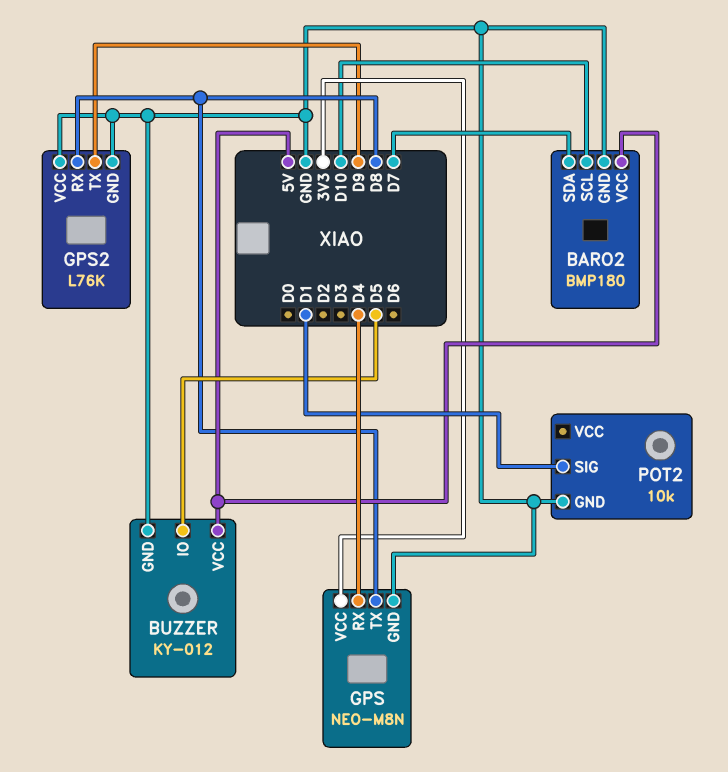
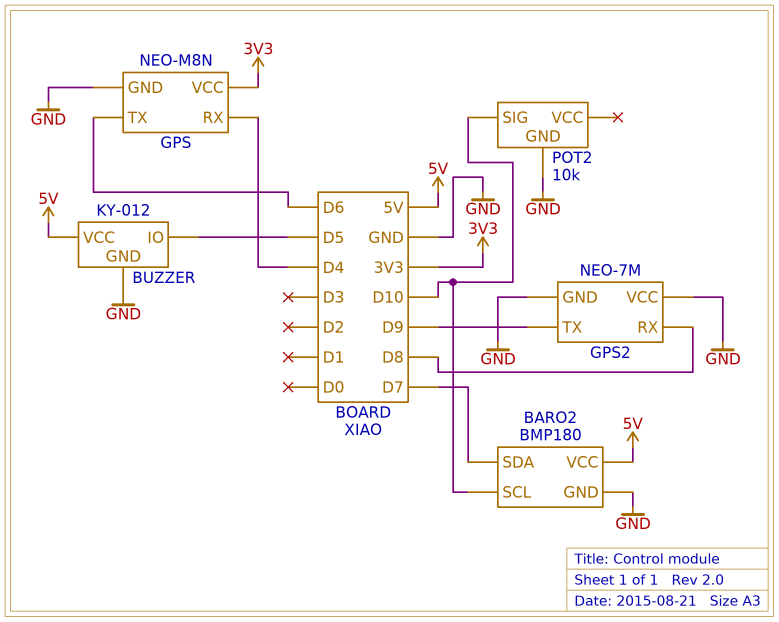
GPS pin TX: D8 -> D6
GPS2: L76K -> NEO-7M
POT2 pin SIG: D1 -> D10

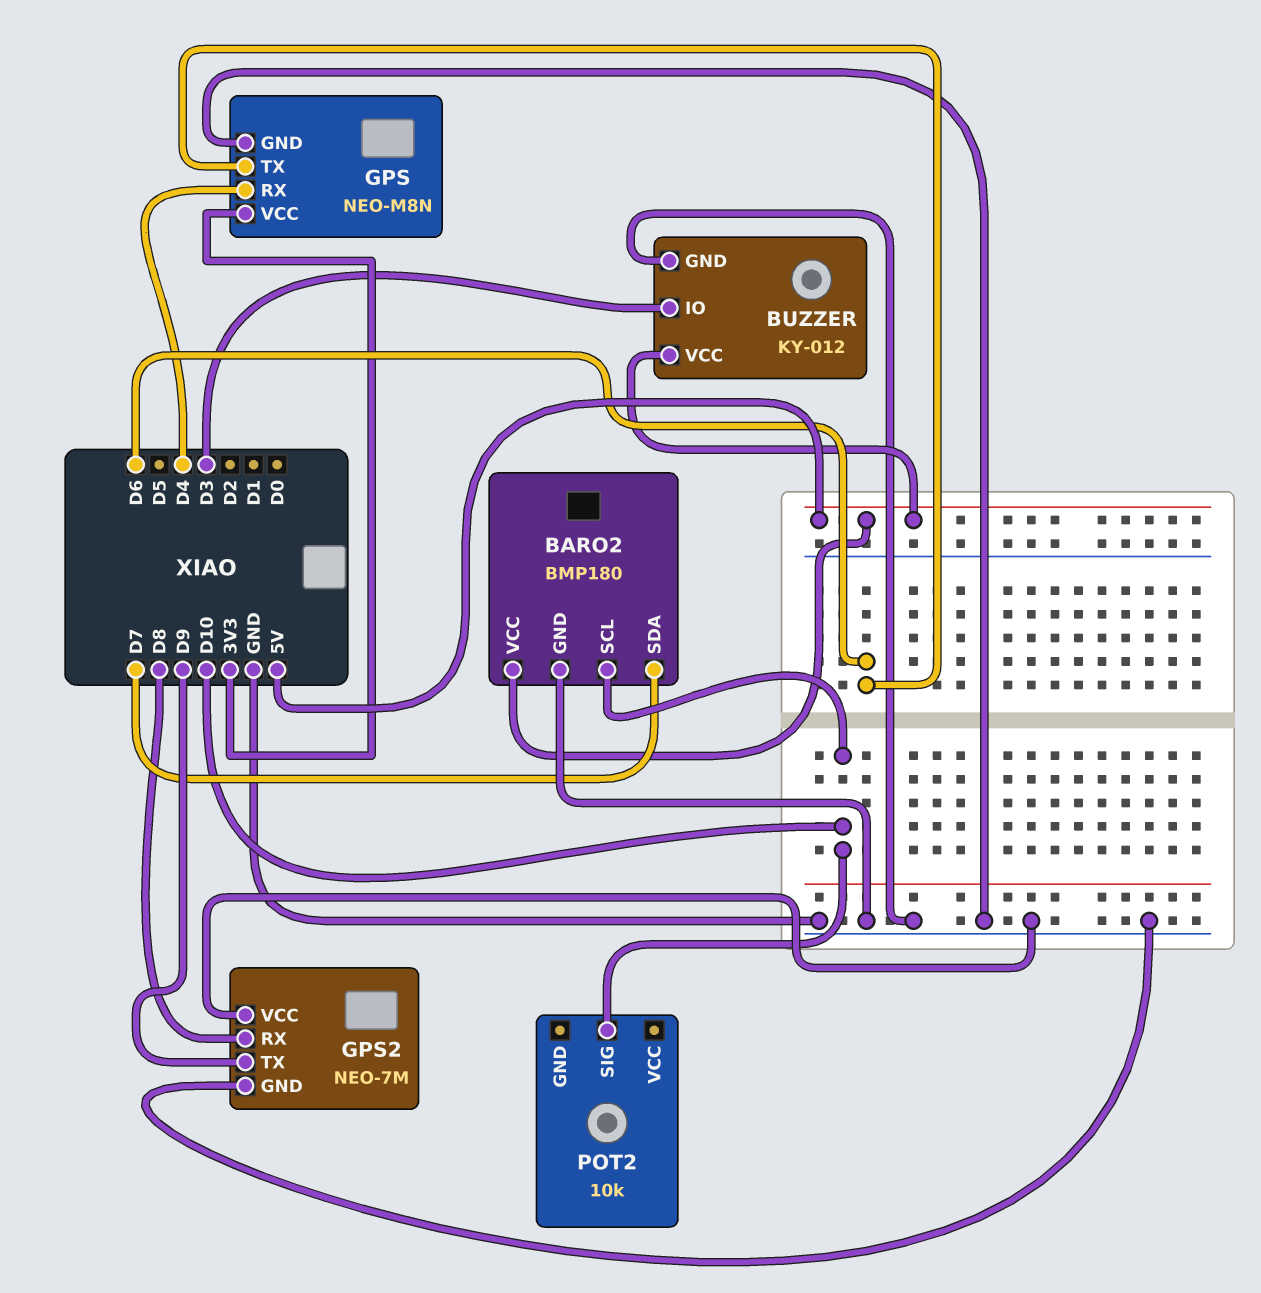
BUZZER pin IO: D5 -> D3
POT2 pin GND: GND -> none

